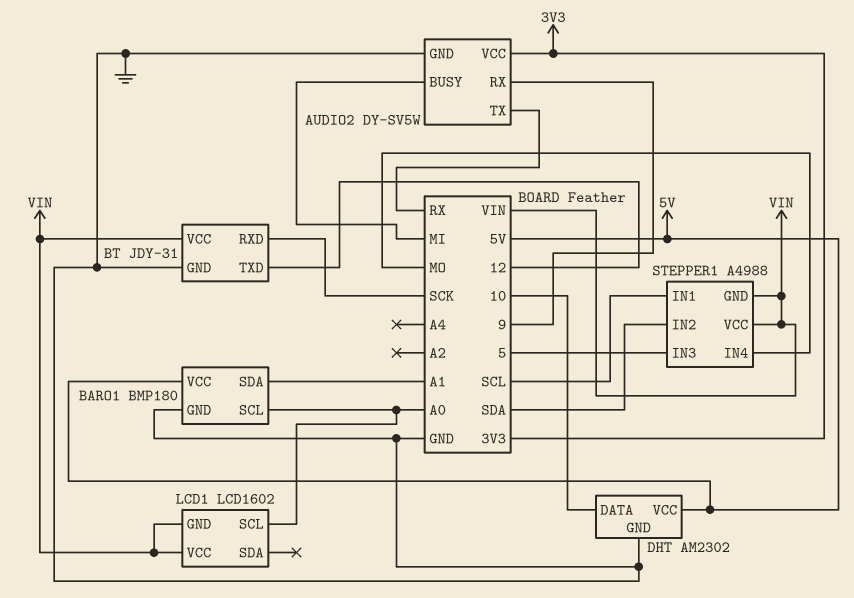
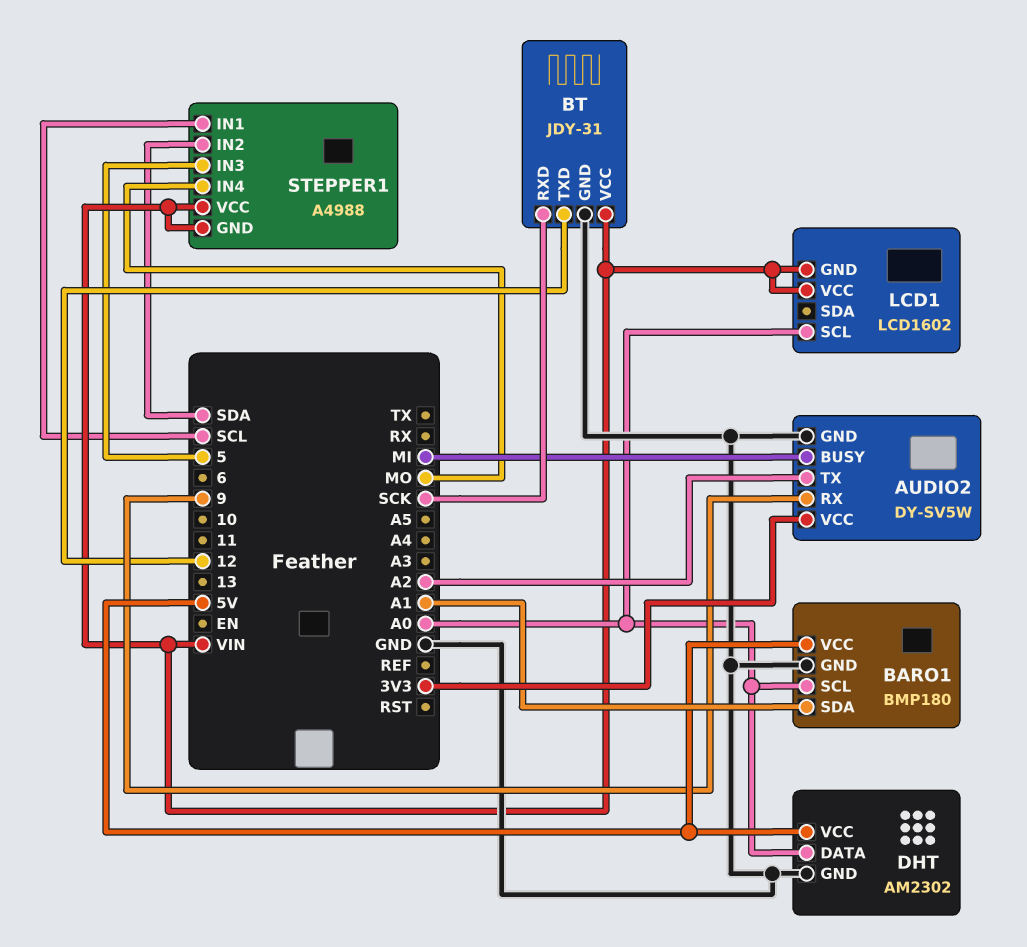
AUDIO2 pin TX: RX -> A2
DHT pin DATA: 10 -> A0

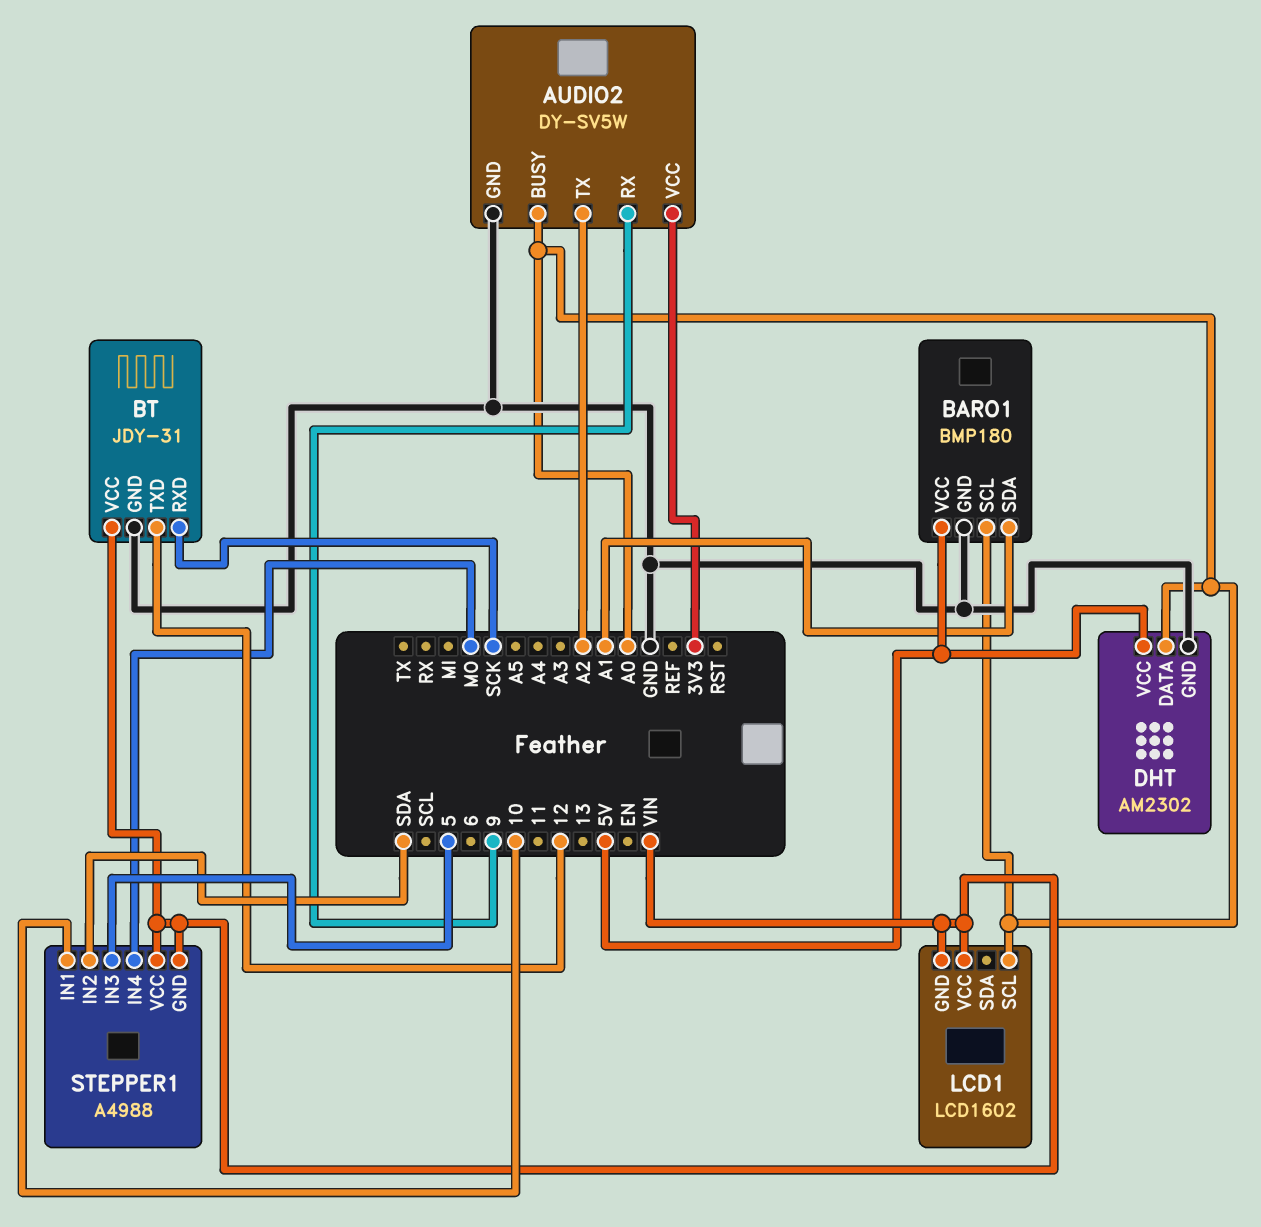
AUDIO2 pin BUSY: MI -> A0
STEPPER1 pin IN1: SCL -> 10

